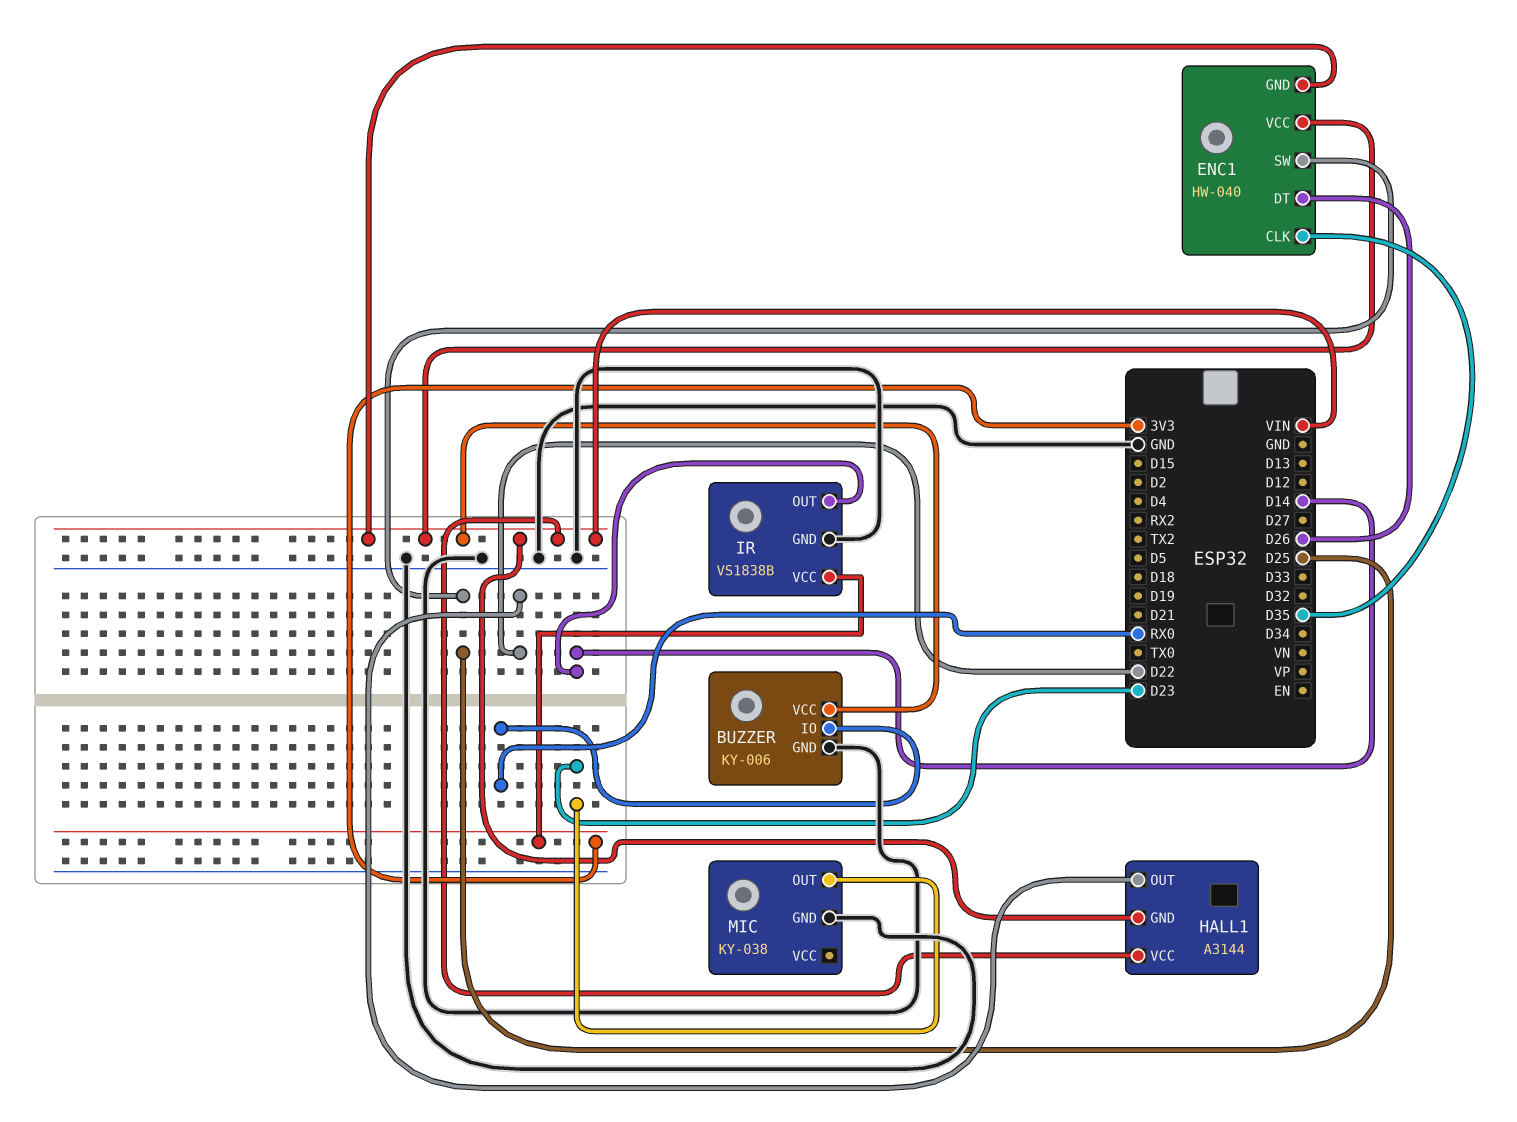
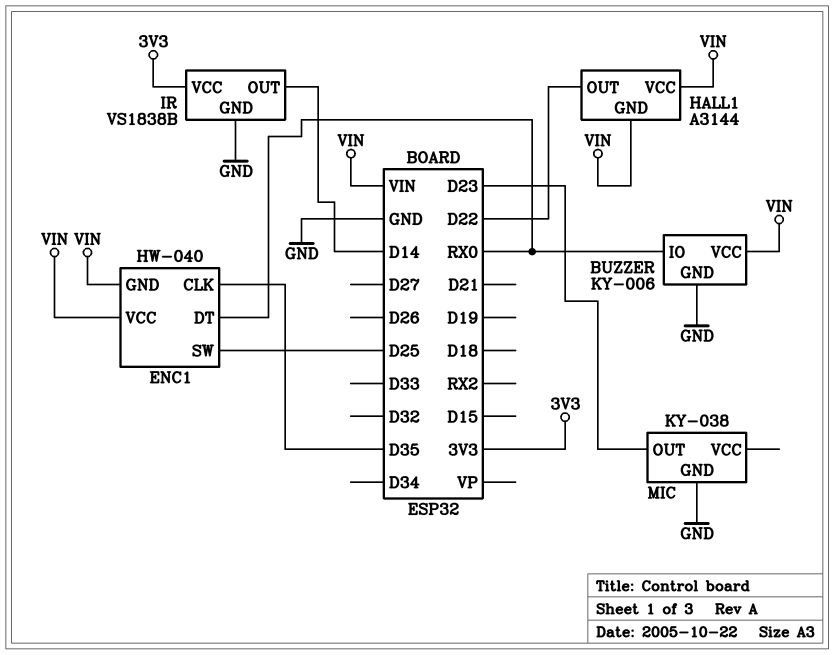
ENC1 pin DT: D26 -> RX0

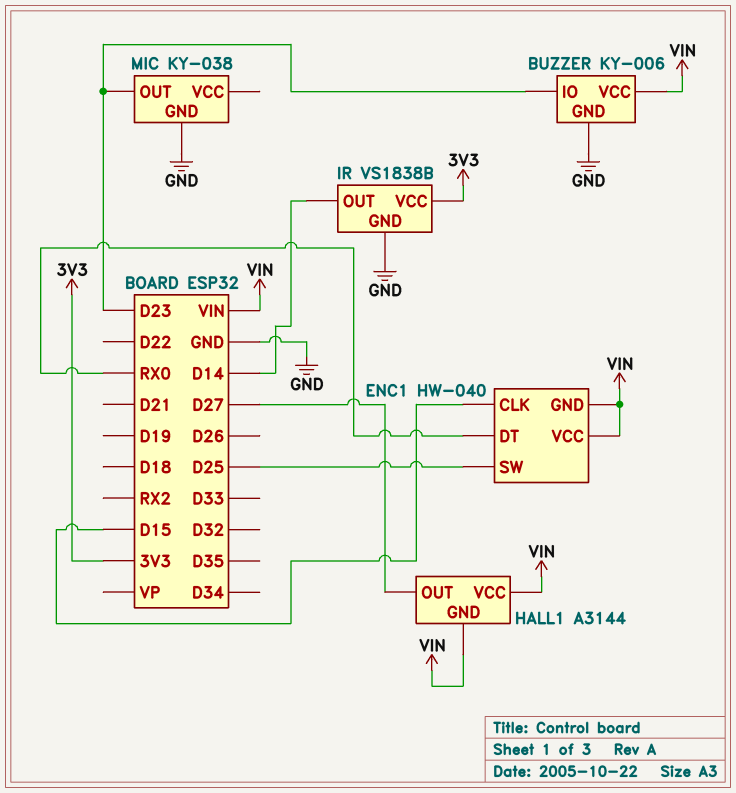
BUZZER pin IO: RX0 -> D23
ENC1 pin CLK: D35 -> D15
HALL1 pin OUT: D22 -> D27

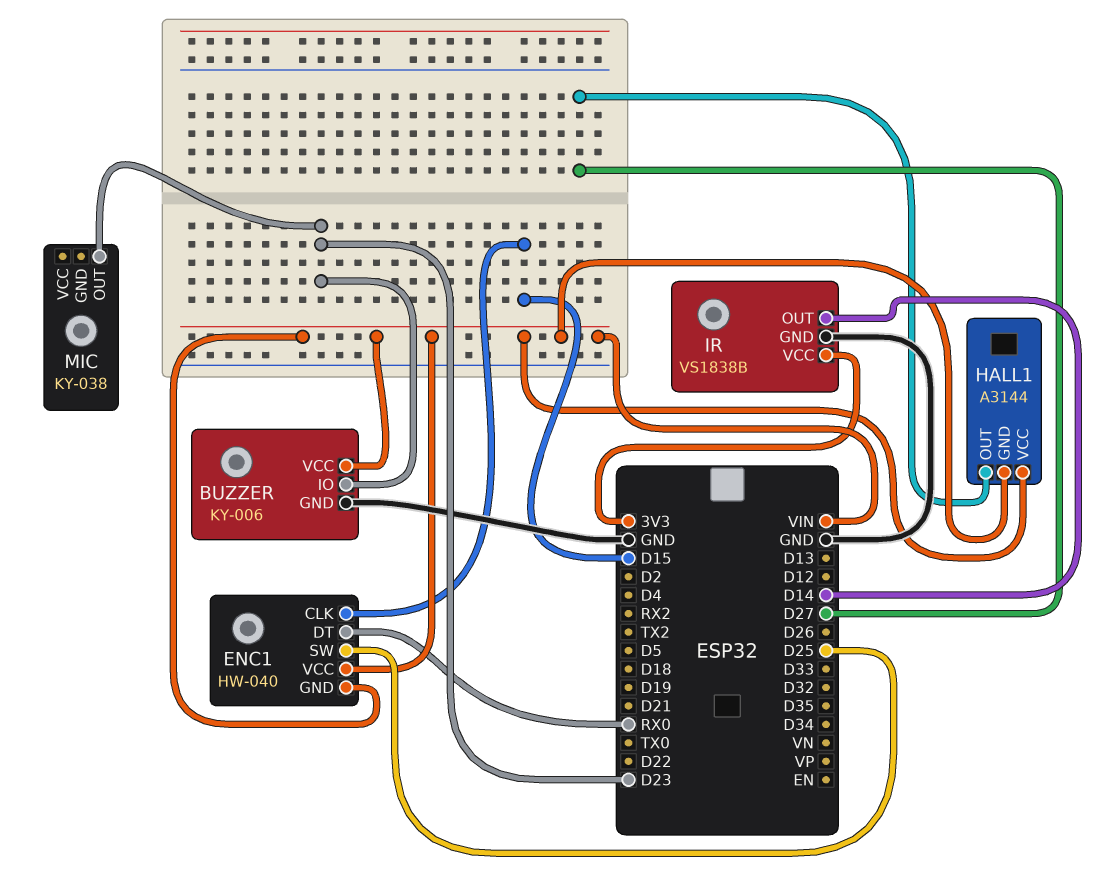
MIC pin GND: GND -> none

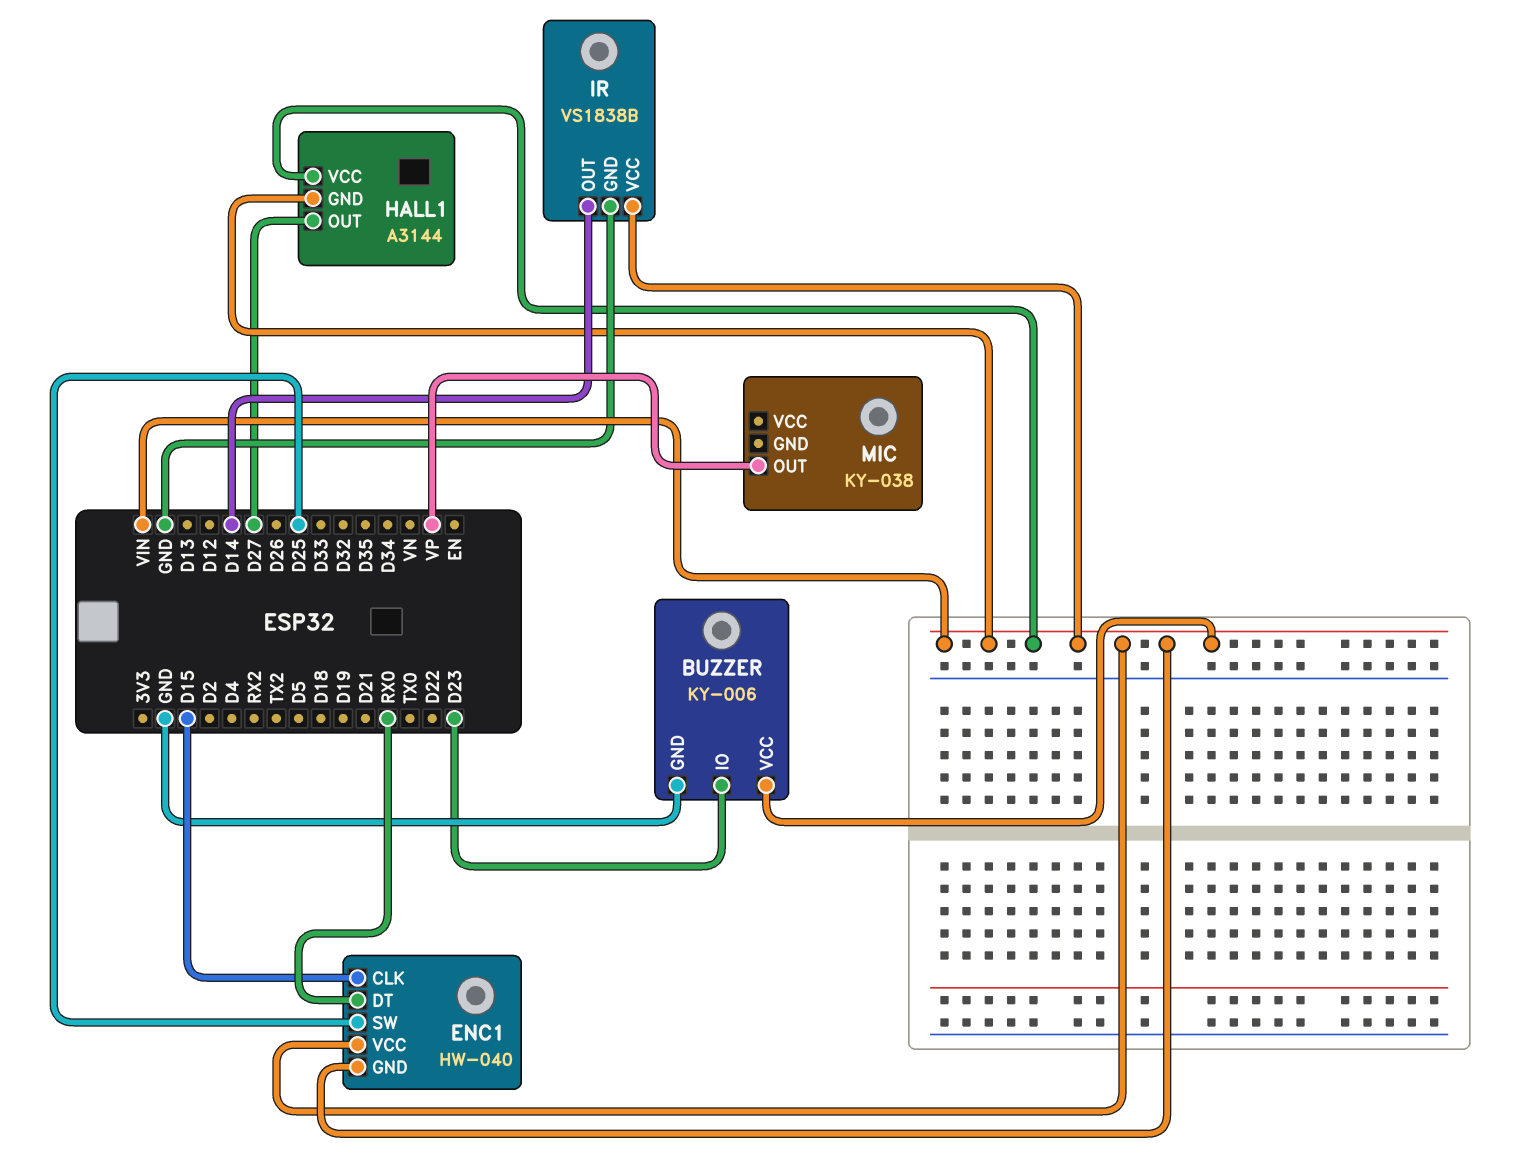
IR pin VCC: 3V3 -> VIN
MIC pin OUT: D23 -> VP

